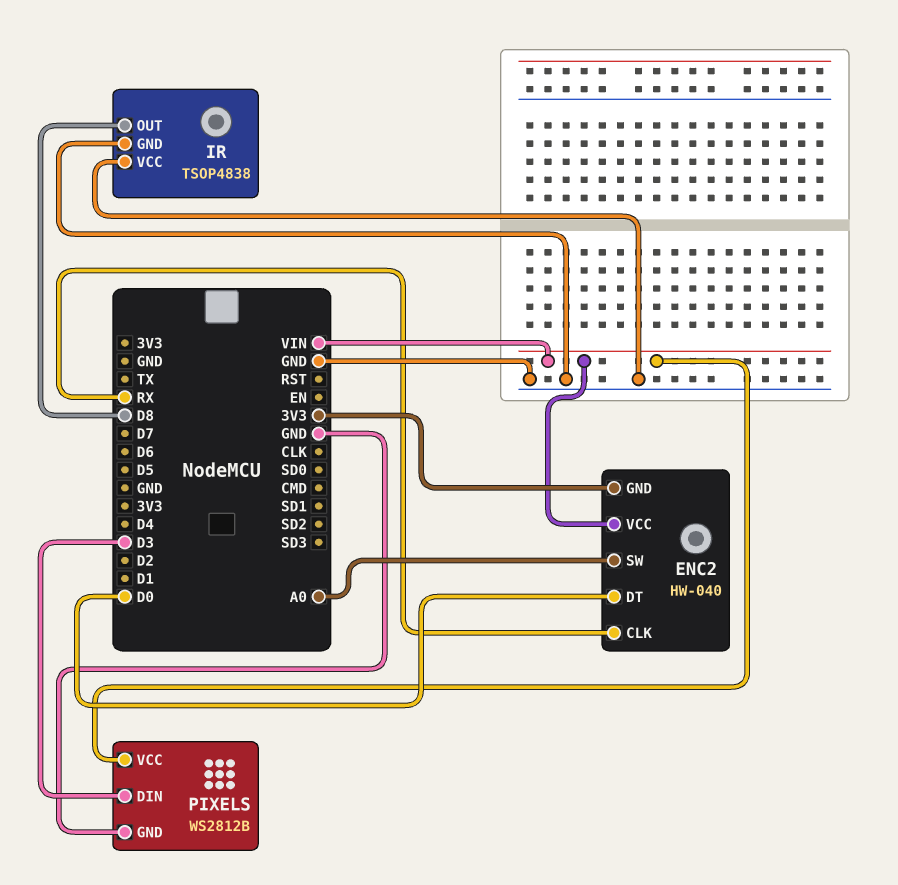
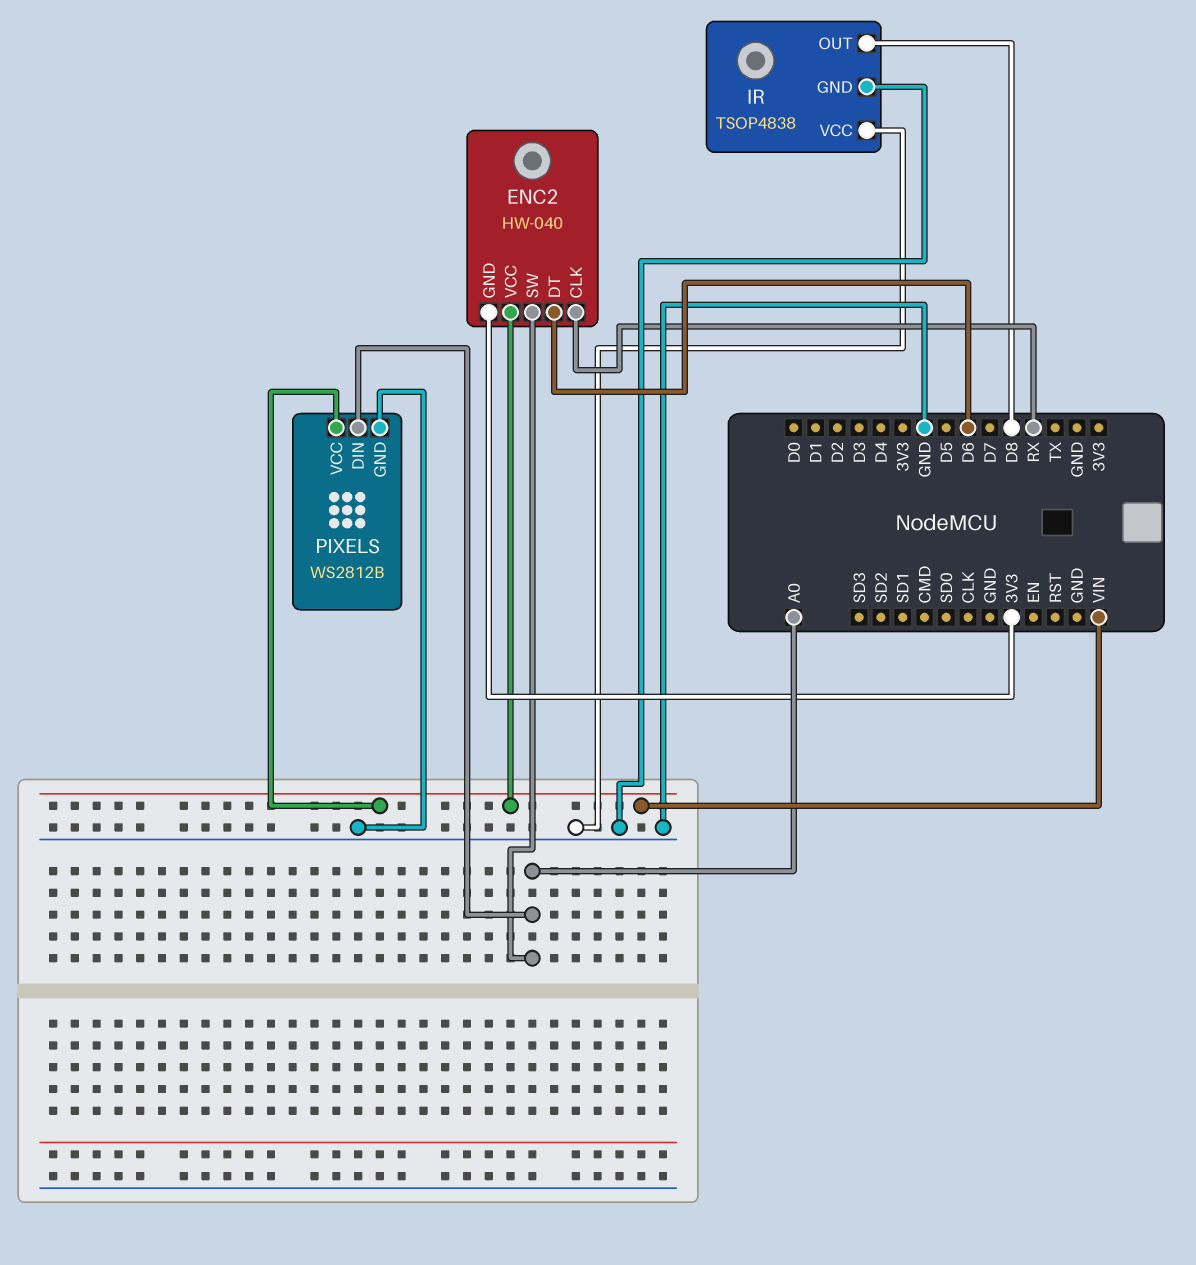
ENC2 pin DT: D0 -> D6
PIXELS pin DIN: D3 -> A0

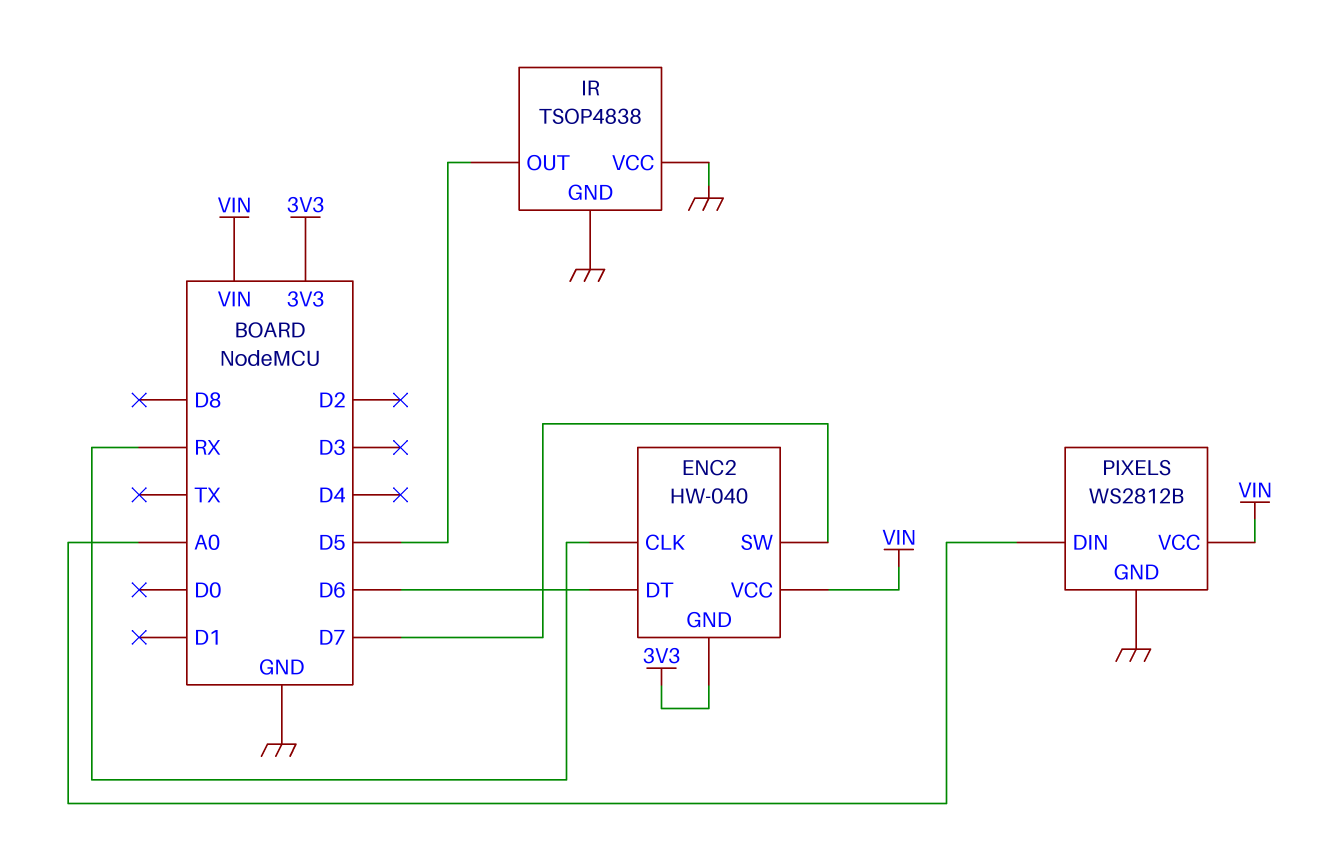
ENC2 pin SW: A0 -> D7
IR pin OUT: D8 -> D5

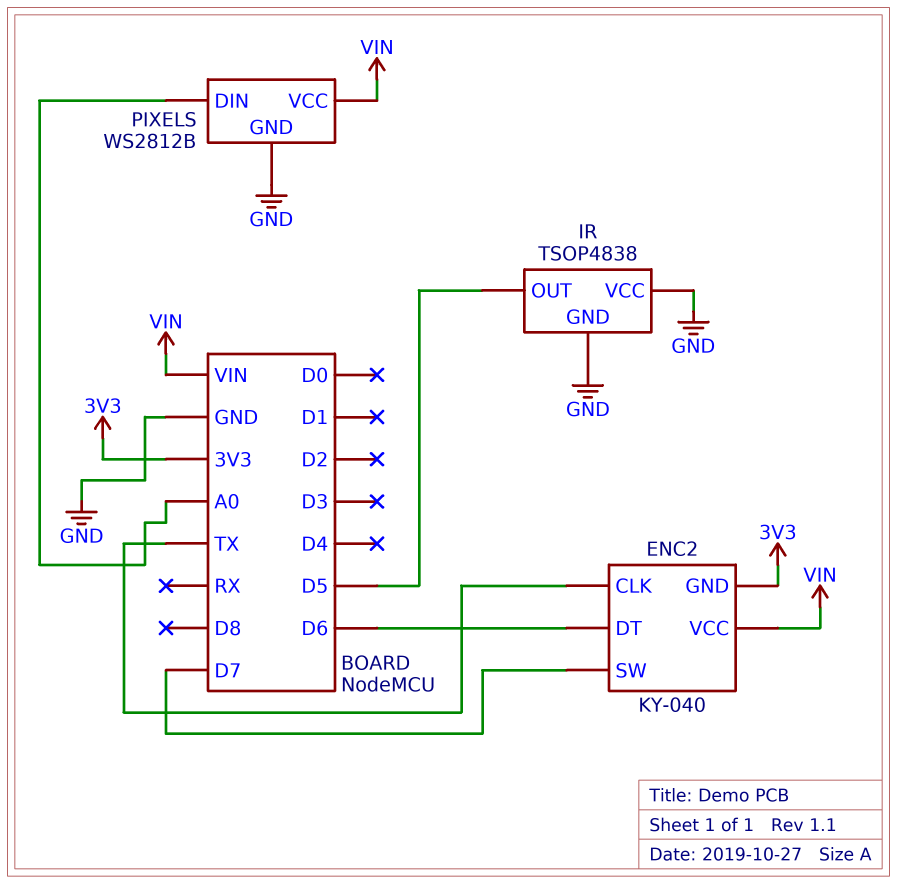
ENC2: HW-040 -> KY-040
ENC2 pin CLK: RX -> TX

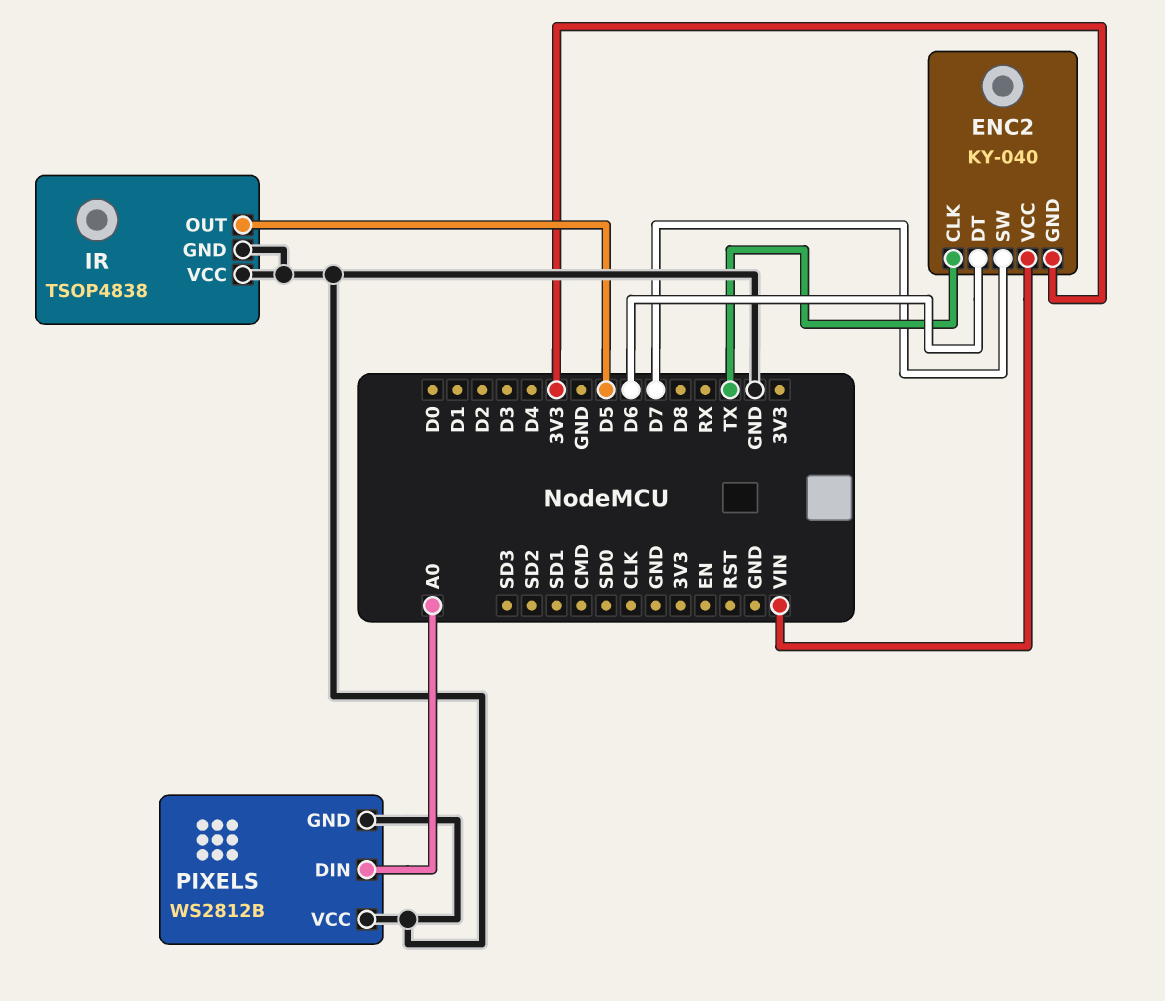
PIXELS pin VCC: VIN -> GND

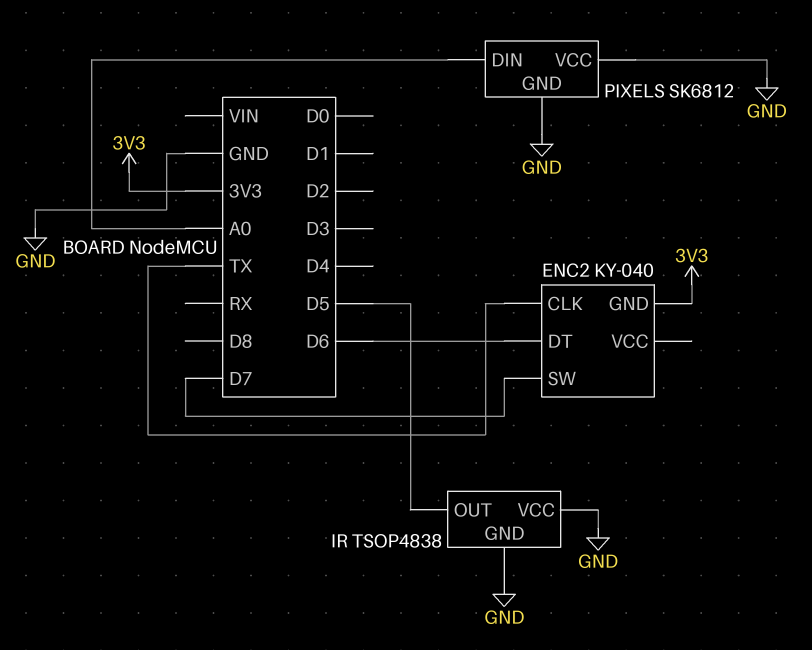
ENC2 pin VCC: VIN -> none
PIXELS: WS2812B -> SK6812

